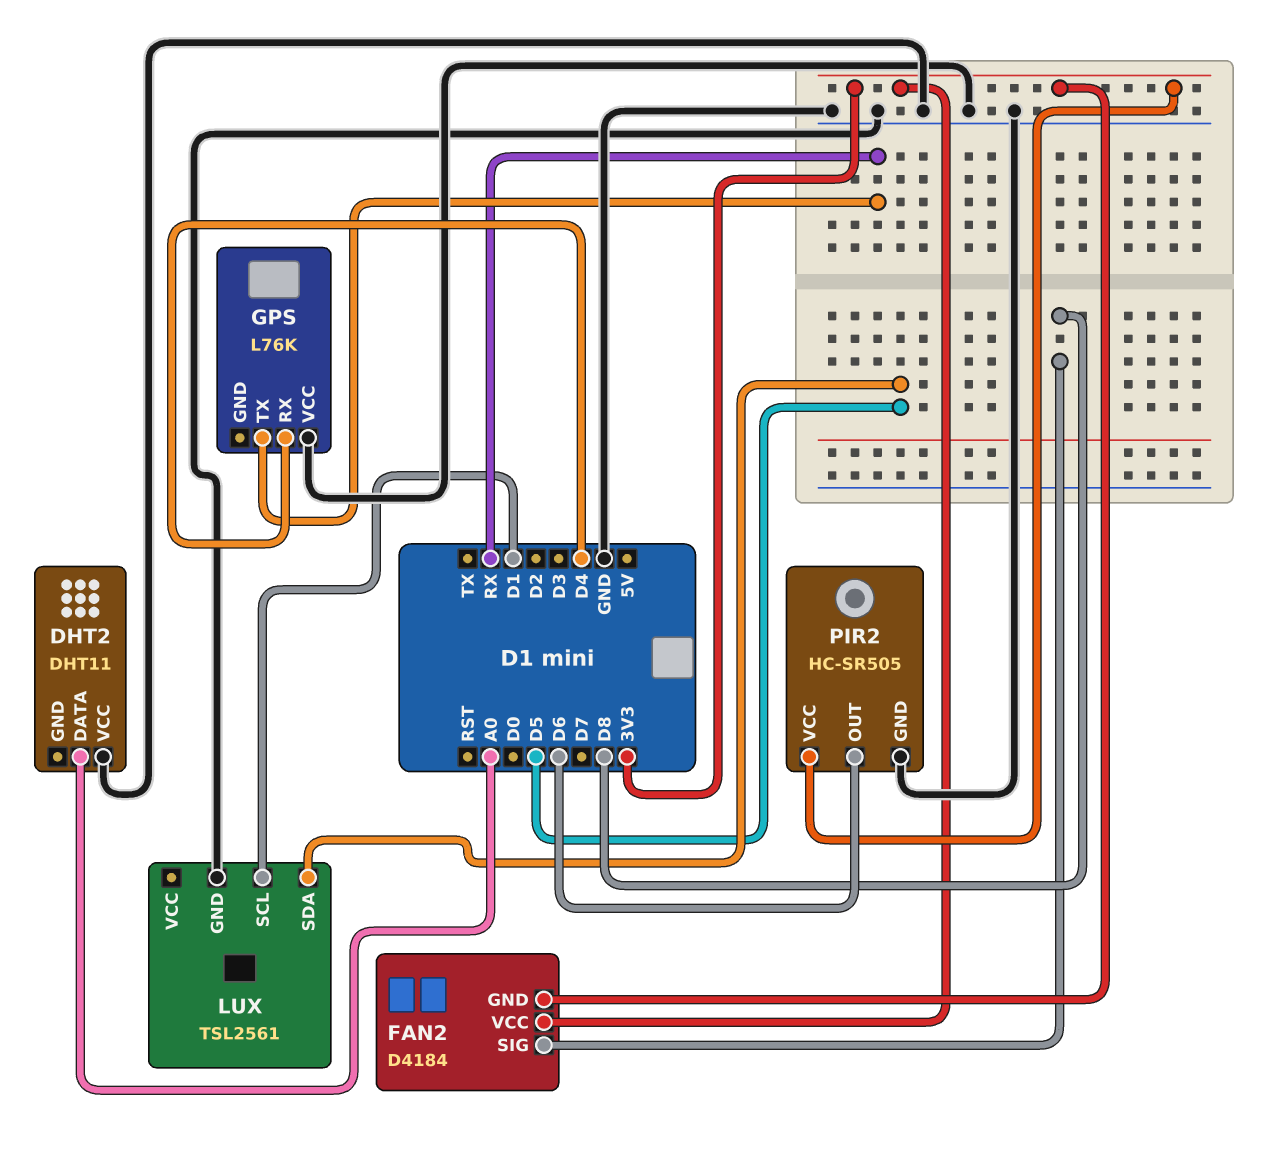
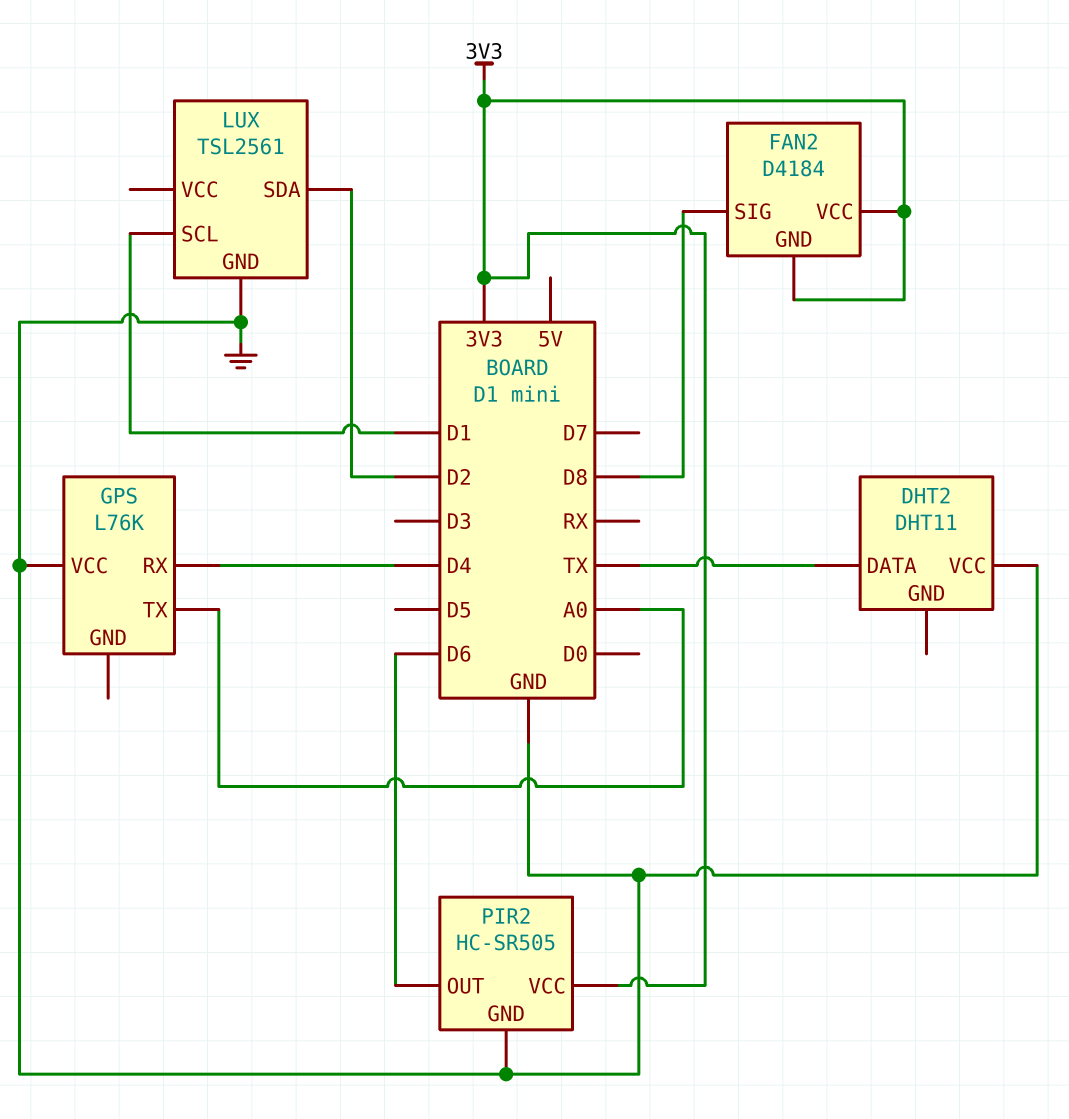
DHT2 pin DATA: A0 -> TX
GPS pin TX: RX -> A0
LUX pin SDA: D5 -> D2

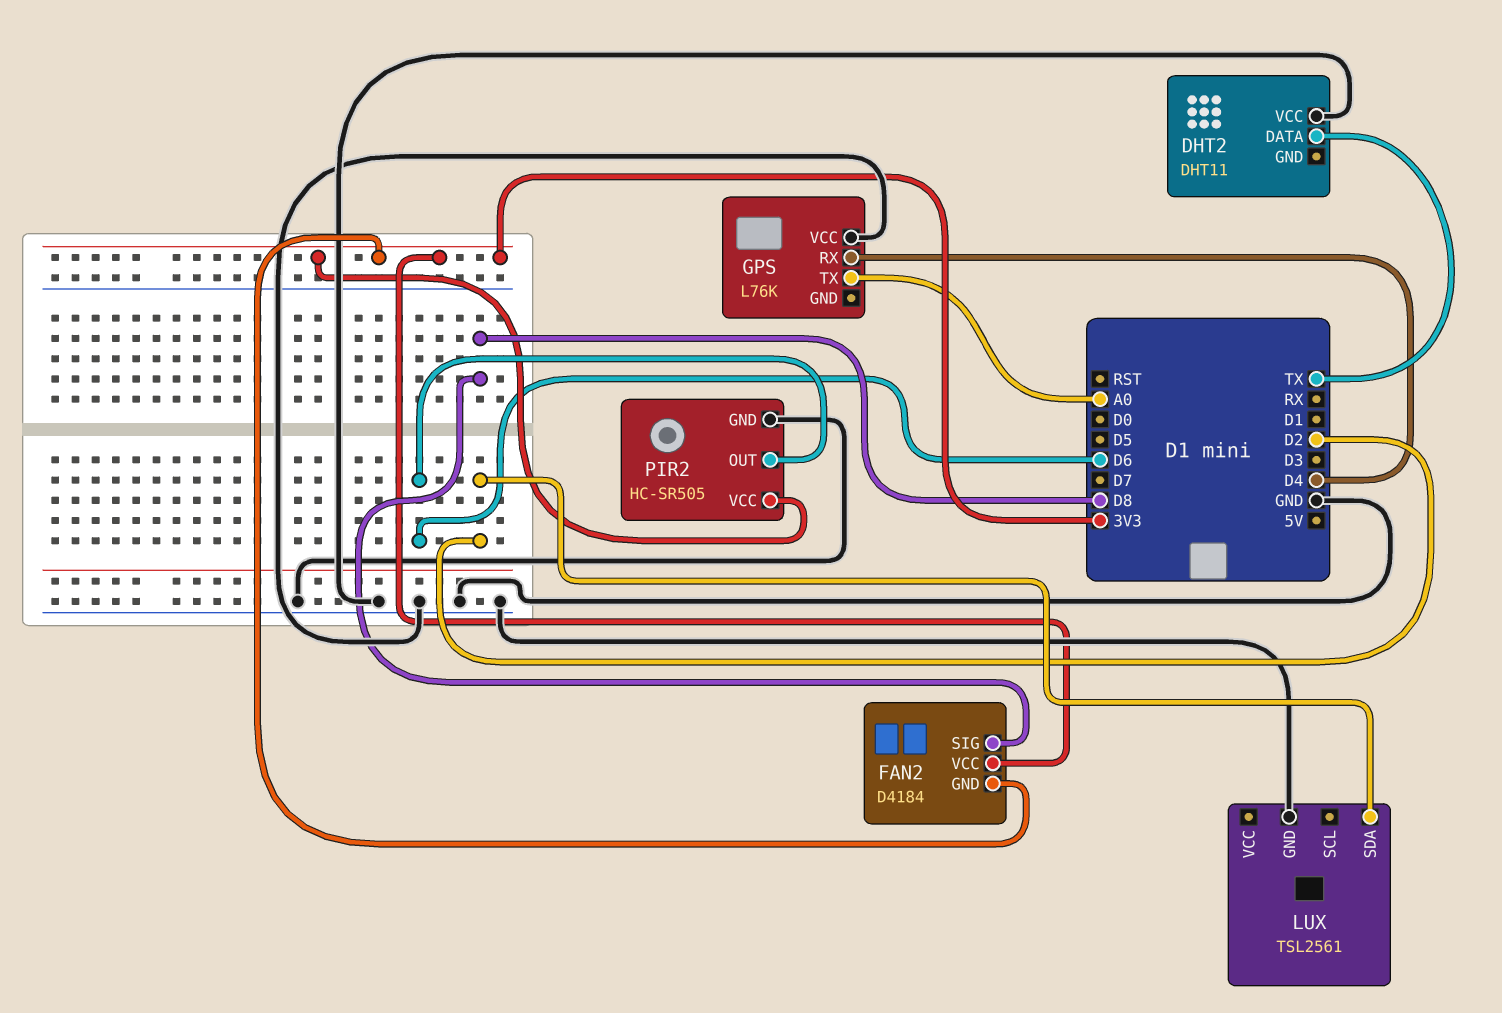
LUX pin SCL: D1 -> none

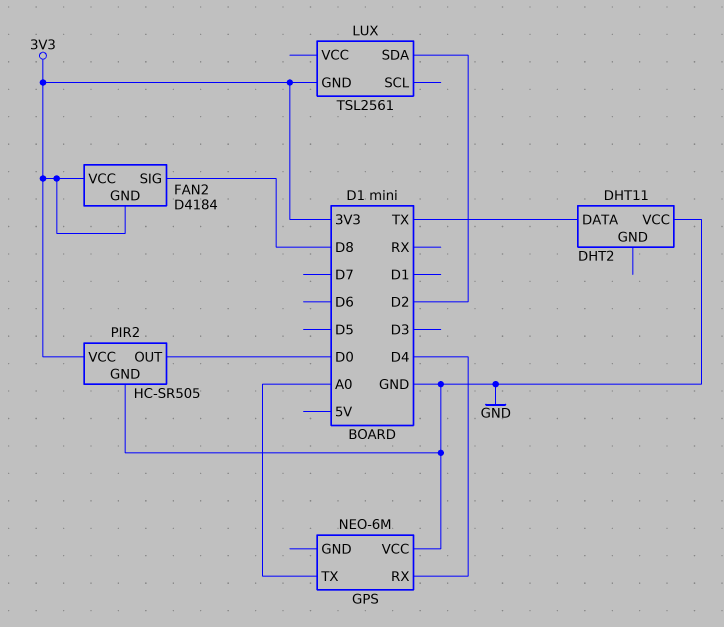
GPS: L76K -> NEO-6M
LUX pin GND: GND -> 3V3
PIR2 pin OUT: D6 -> D0

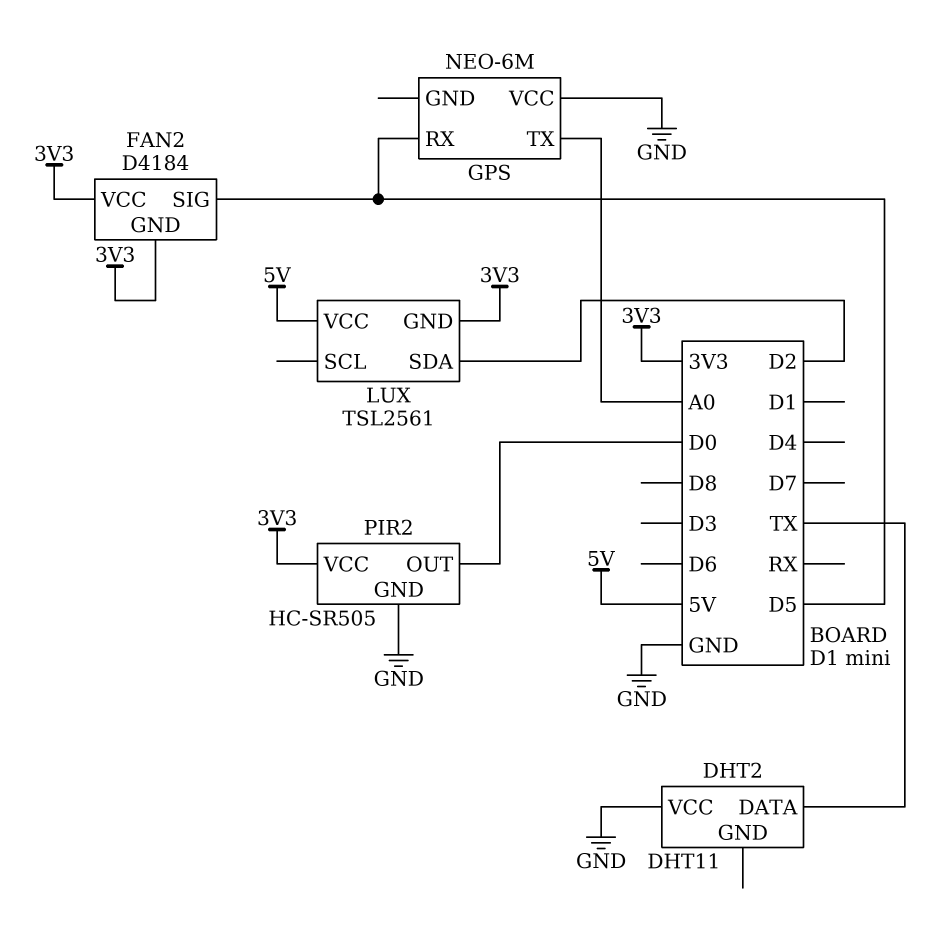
FAN2 pin SIG: D8 -> D5
GPS pin RX: D4 -> D5
LUX pin VCC: none -> 5V

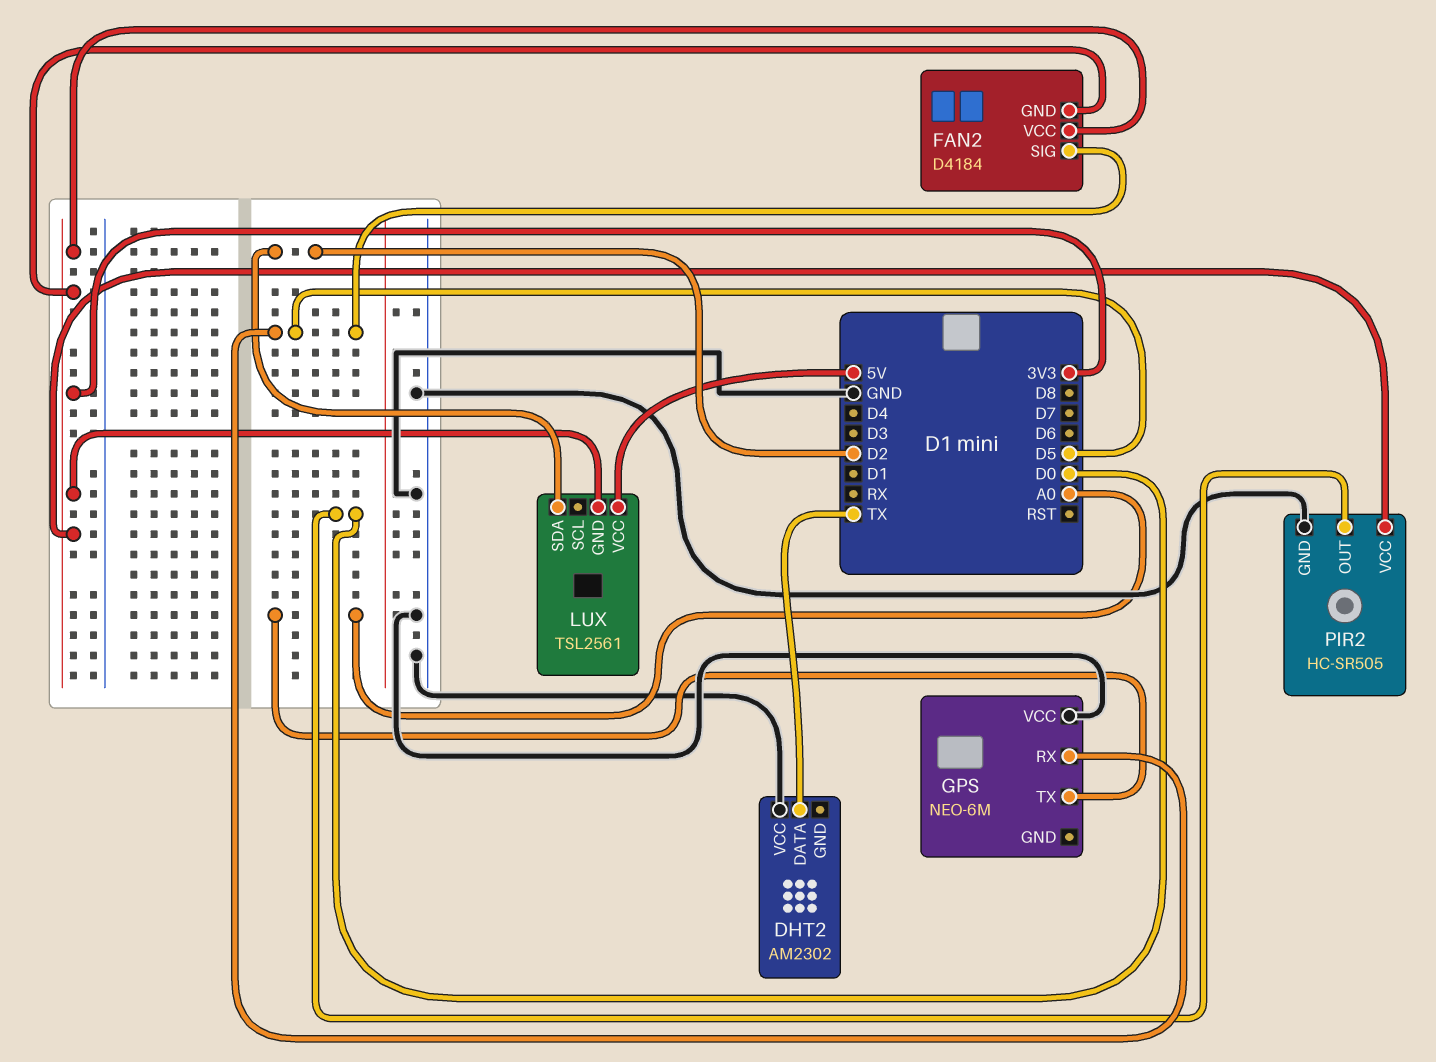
DHT2: DHT11 -> AM2302

